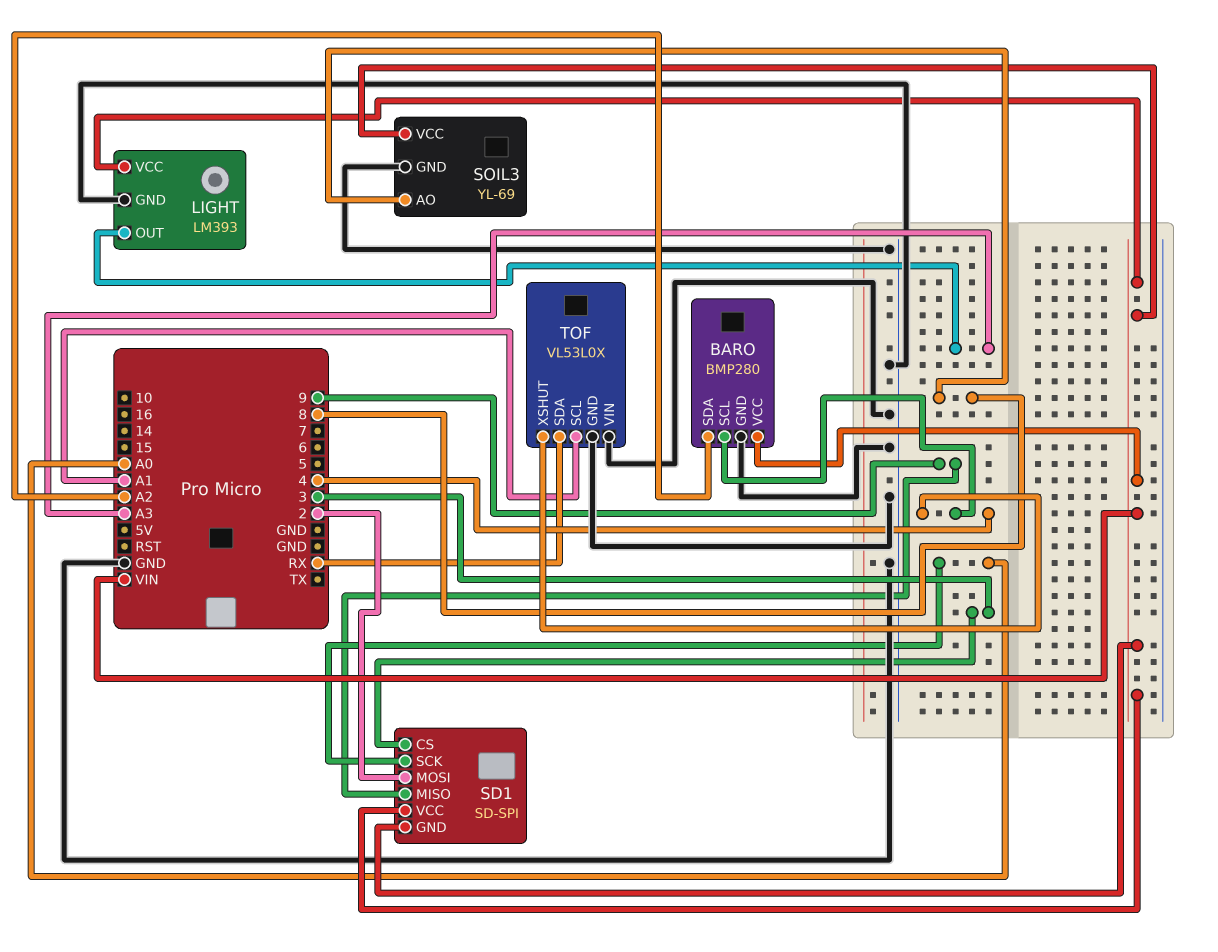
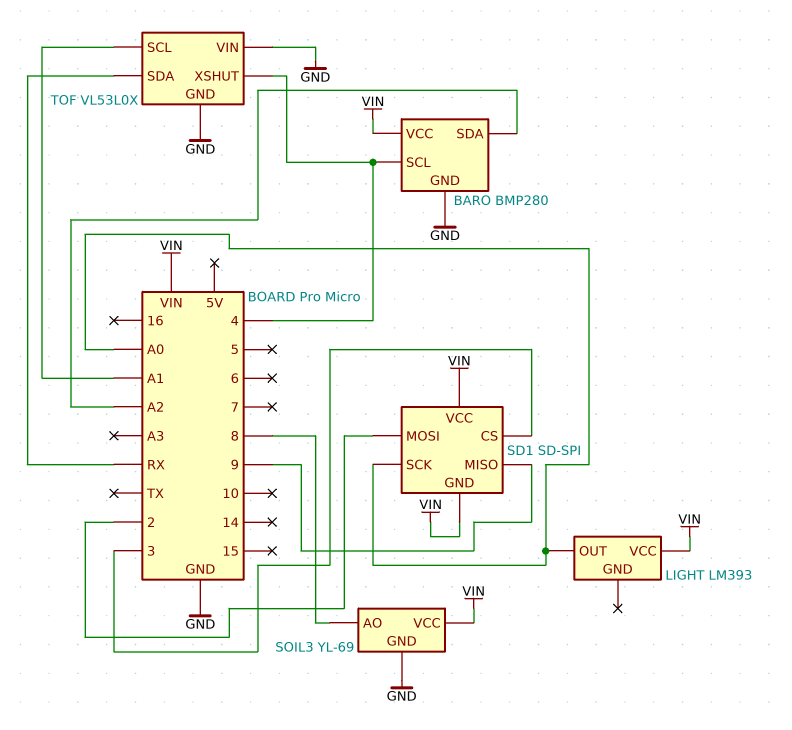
LIGHT pin GND: GND -> none
LIGHT pin OUT: A3 -> A0

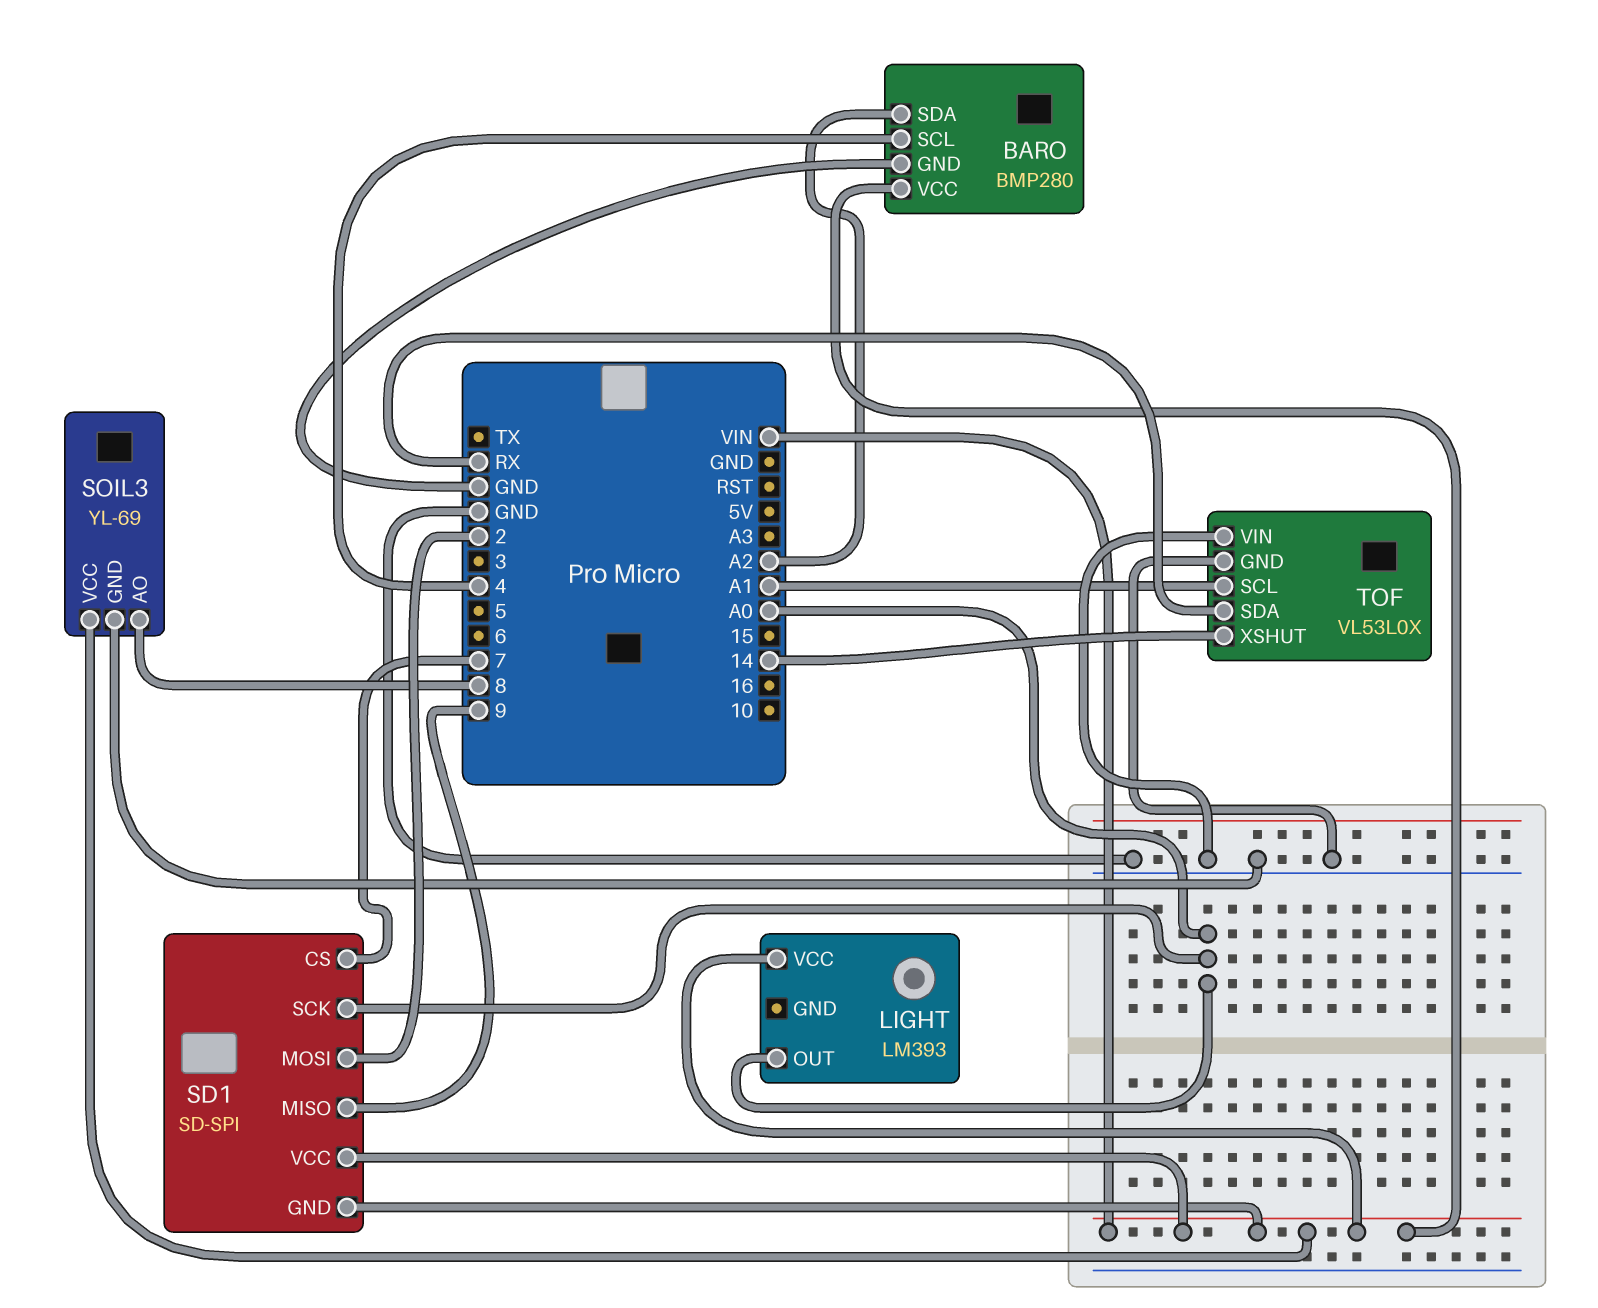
SD1 pin CS: 3 -> 7
TOF pin XSHUT: 4 -> 14

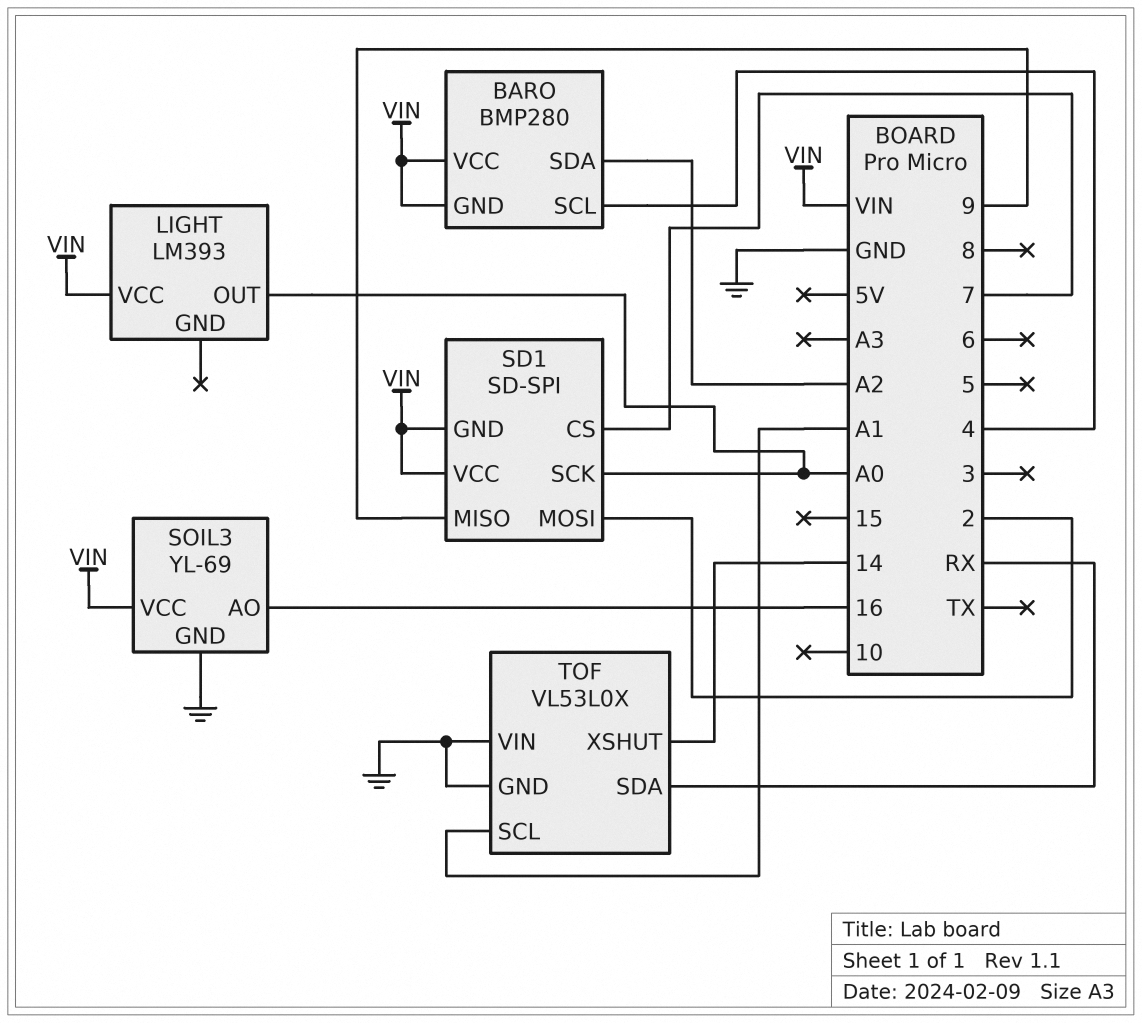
BARO pin GND: GND -> VIN
SOIL3 pin AO: 8 -> 16

